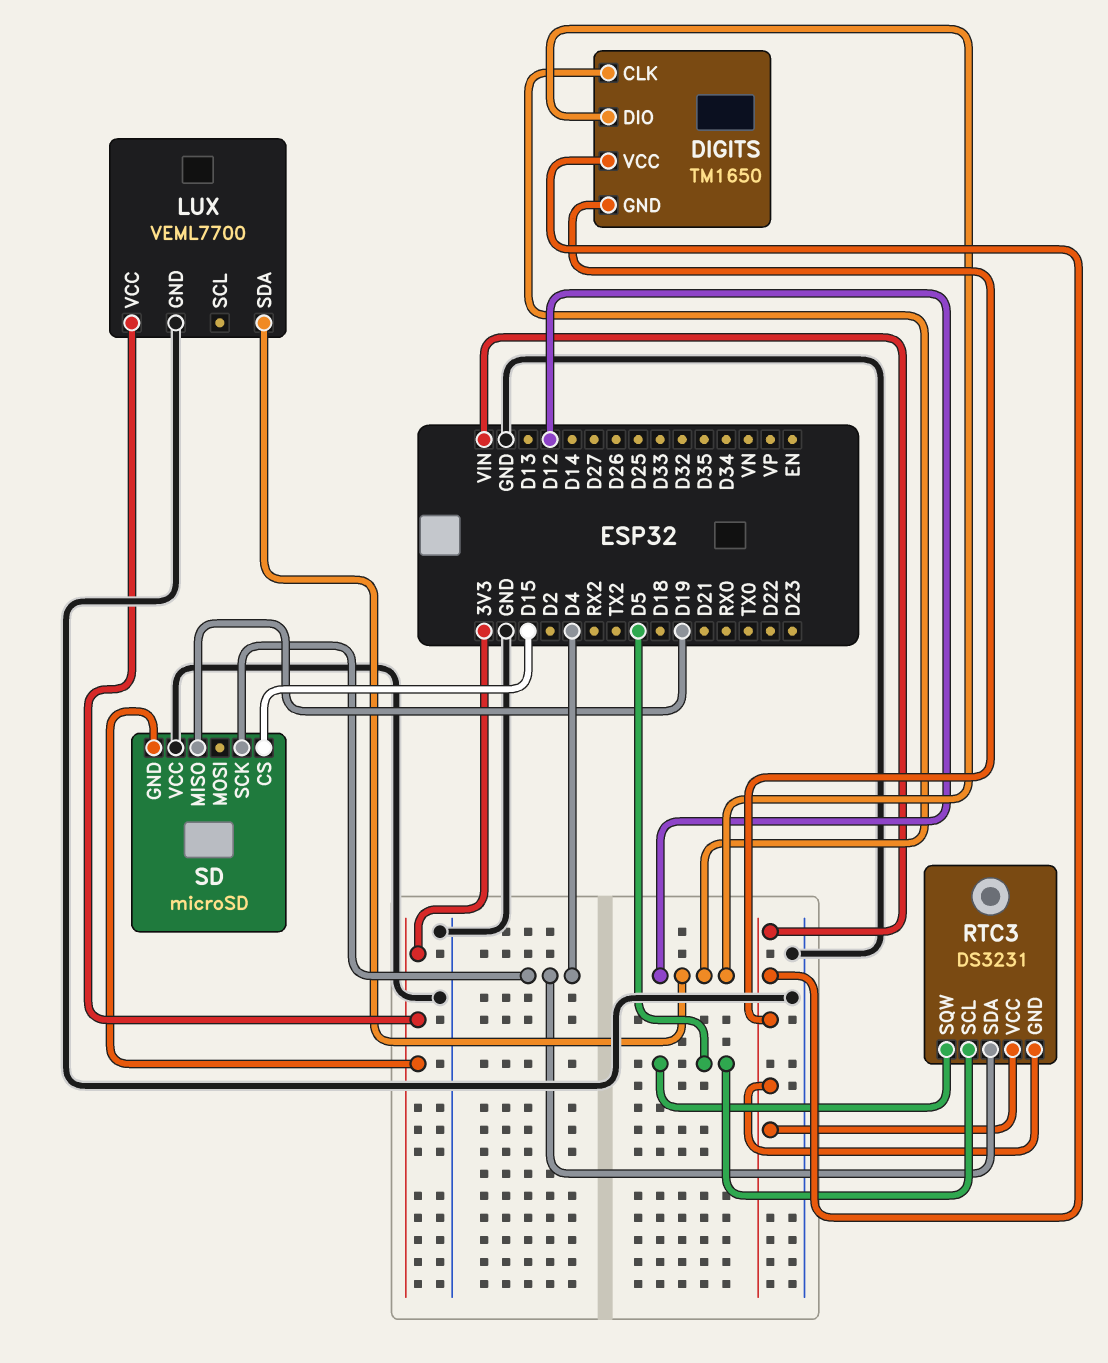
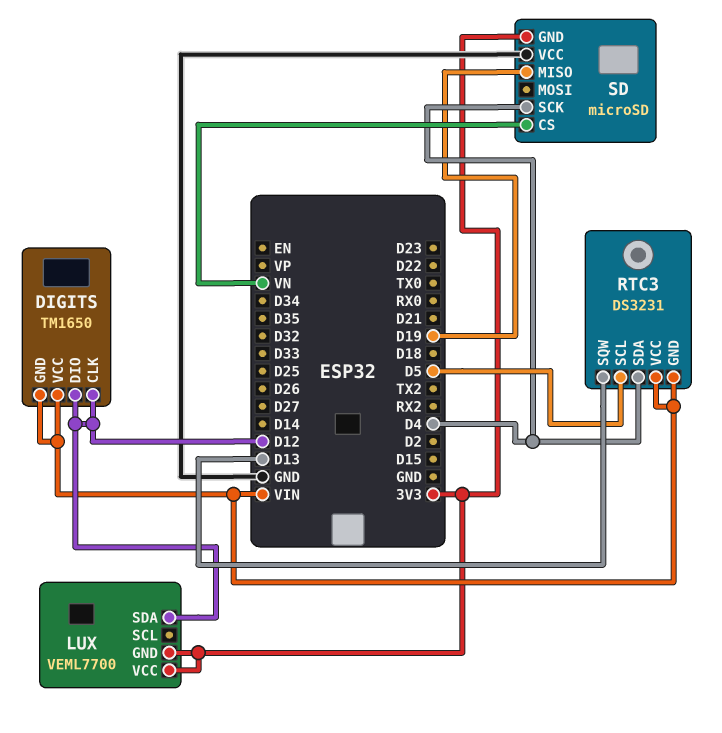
LUX pin GND: GND -> 3V3
RTC3 pin SQW: D5 -> D13
SD pin CS: D15 -> VN

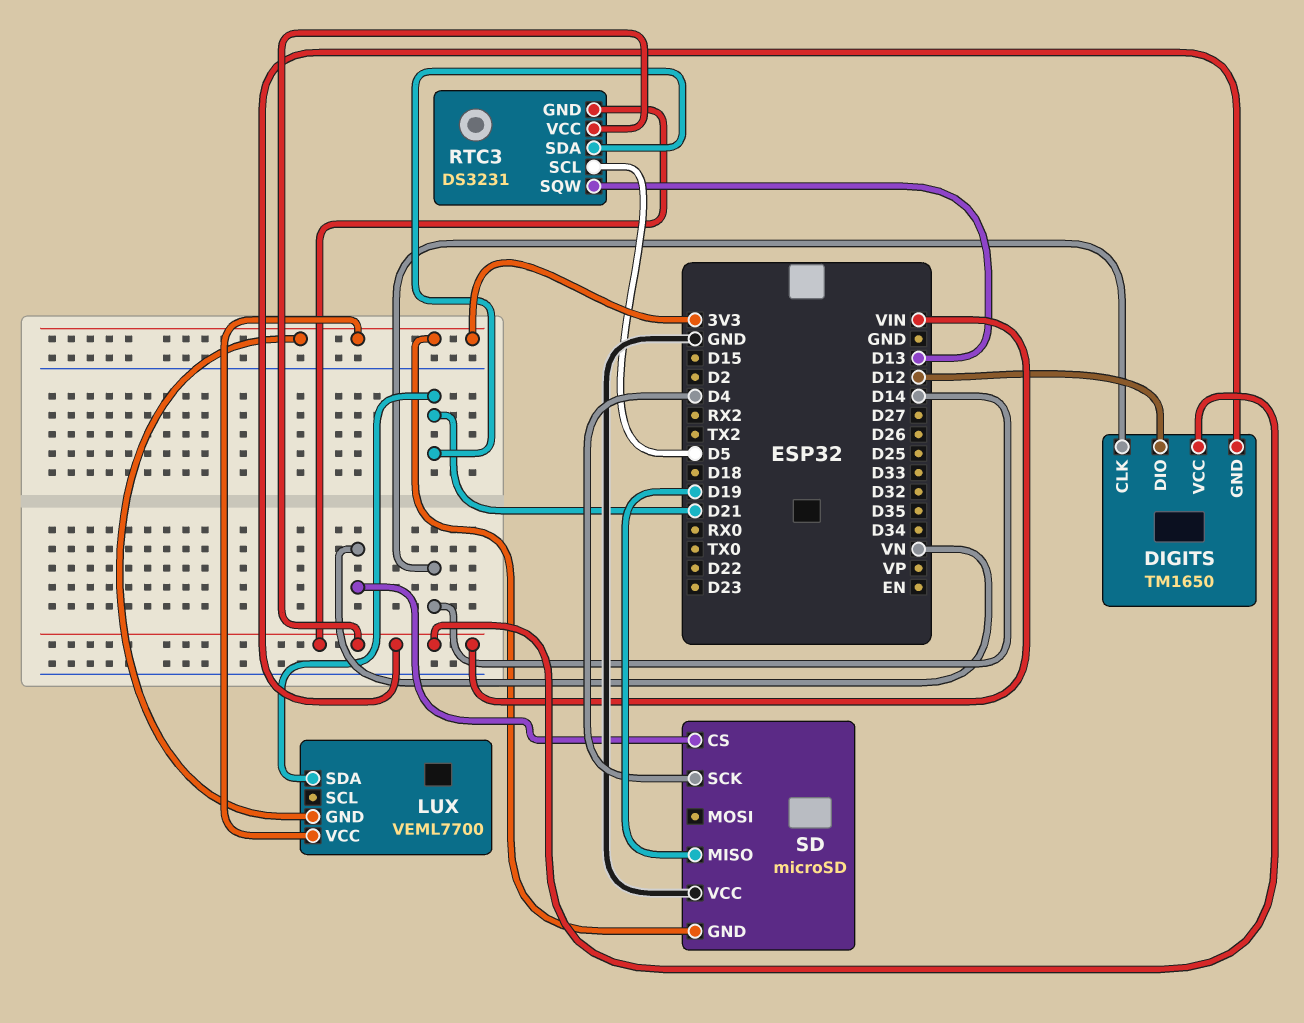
DIGITS pin CLK: D12 -> D14
LUX pin SDA: D12 -> D21
RTC3 pin SDA: D4 -> D21

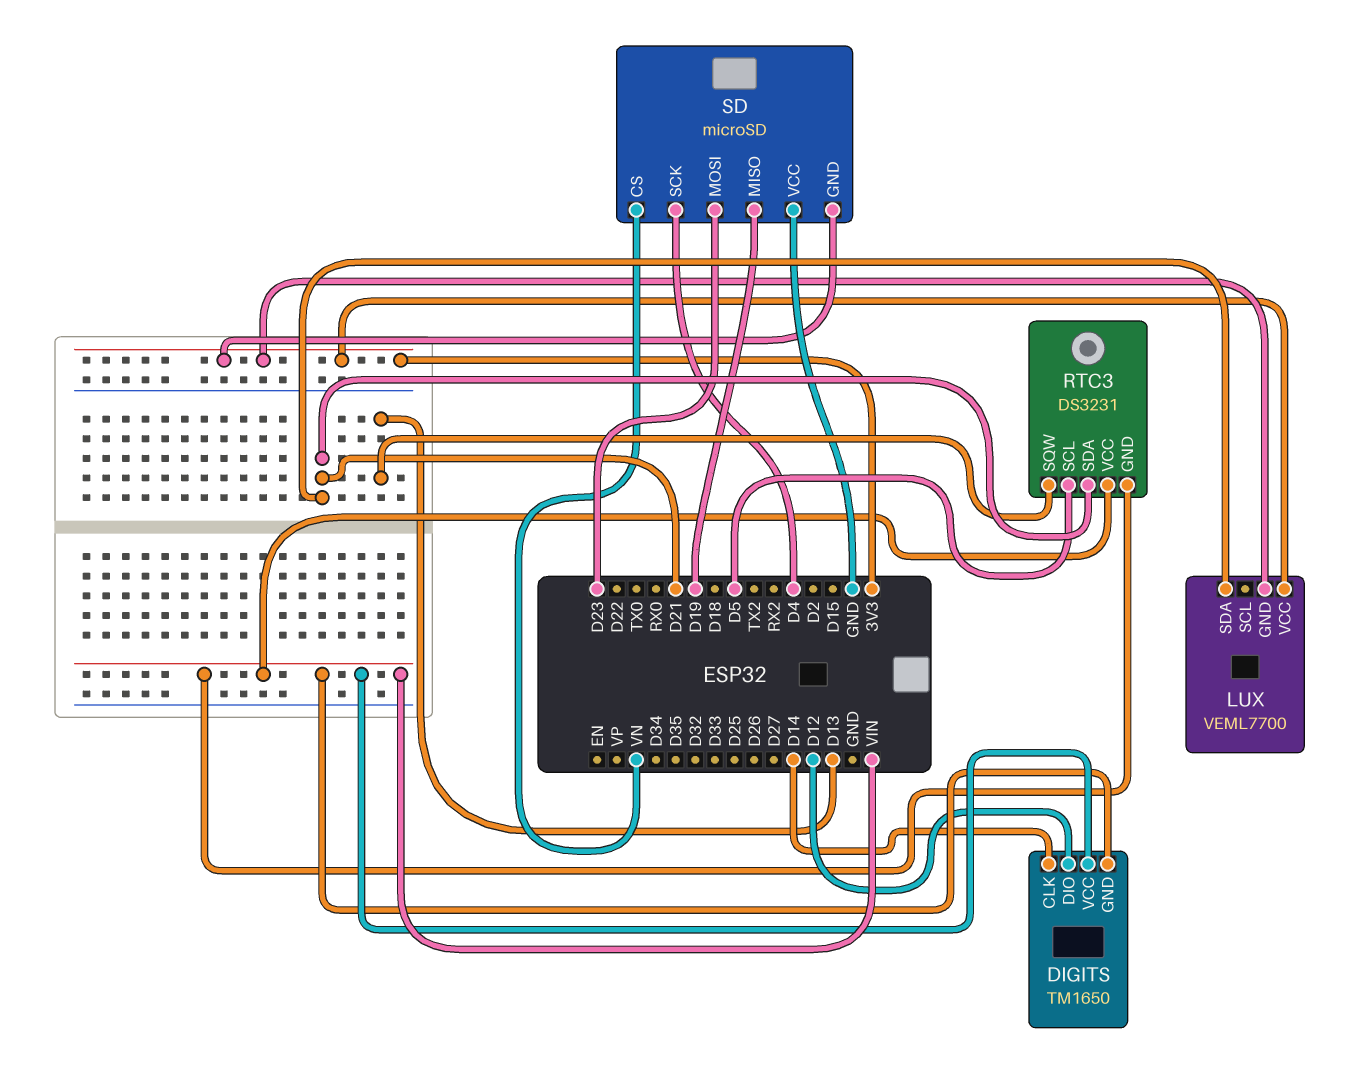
SD pin MOSI: none -> D23

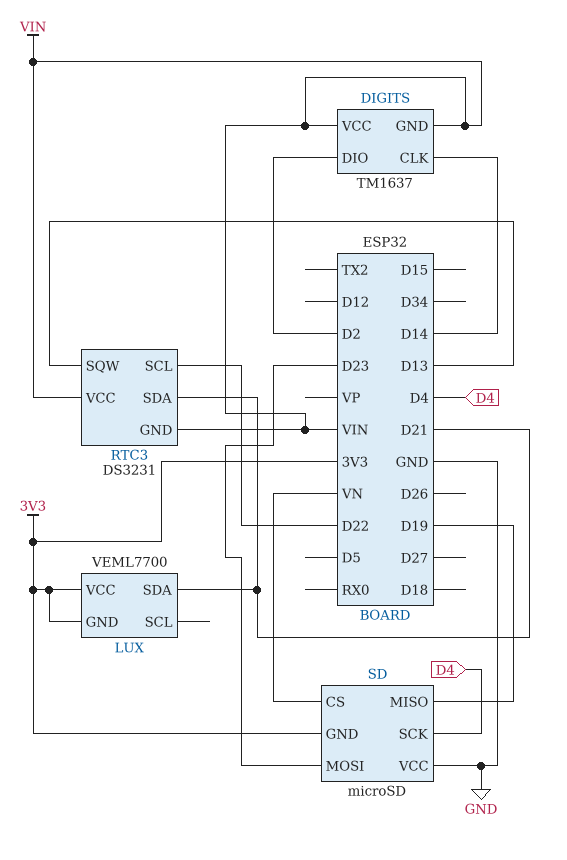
DIGITS: TM1650 -> TM1637
DIGITS pin DIO: D12 -> D2
RTC3 pin SCL: D5 -> D22

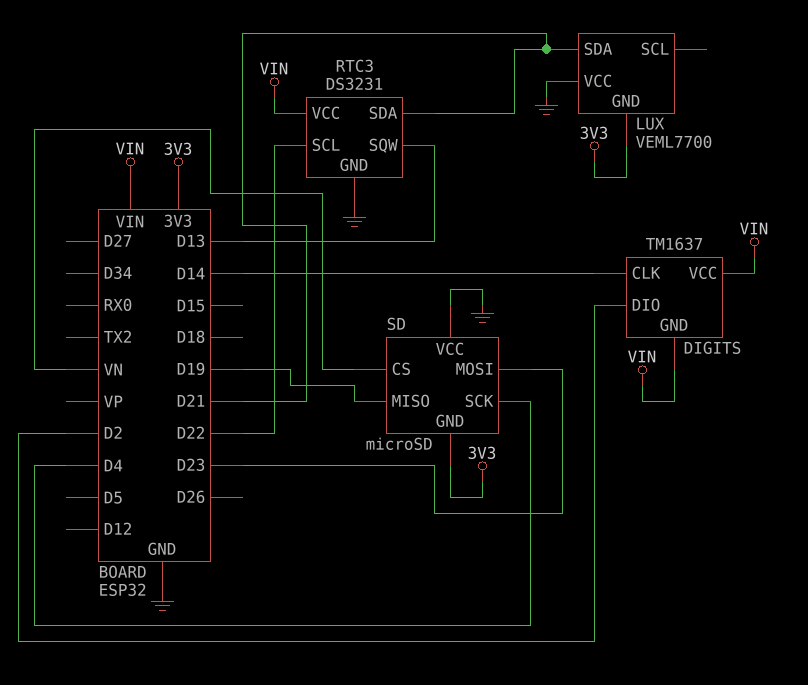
LUX pin VCC: 3V3 -> GND
RTC3 pin GND: VIN -> GND

